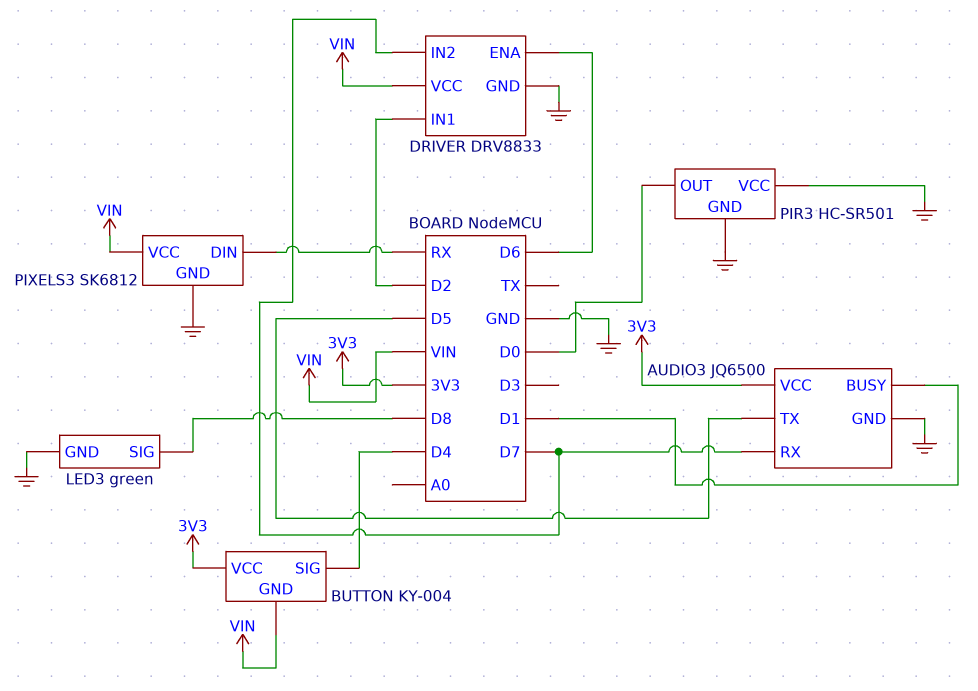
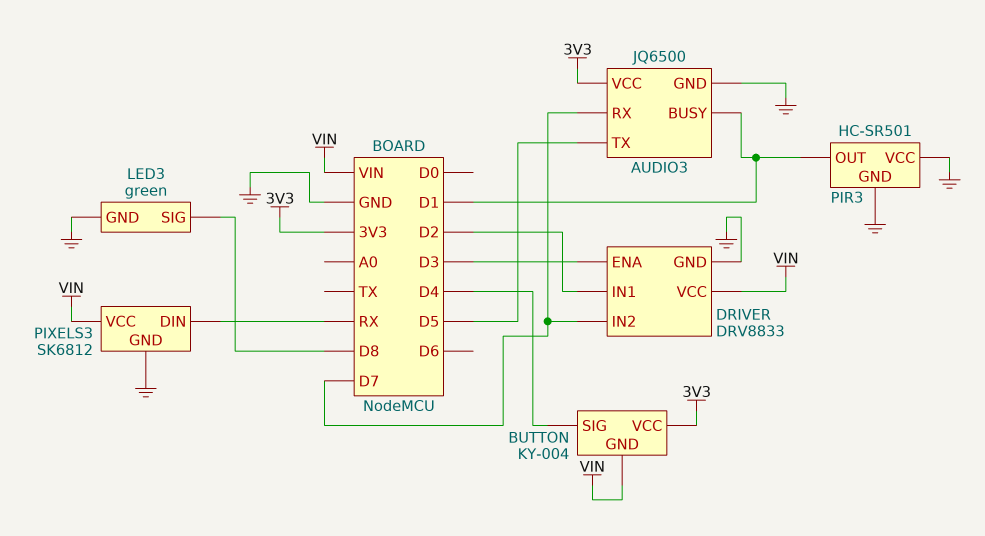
DRIVER pin ENA: D6 -> D3
PIR3 pin OUT: D0 -> D1

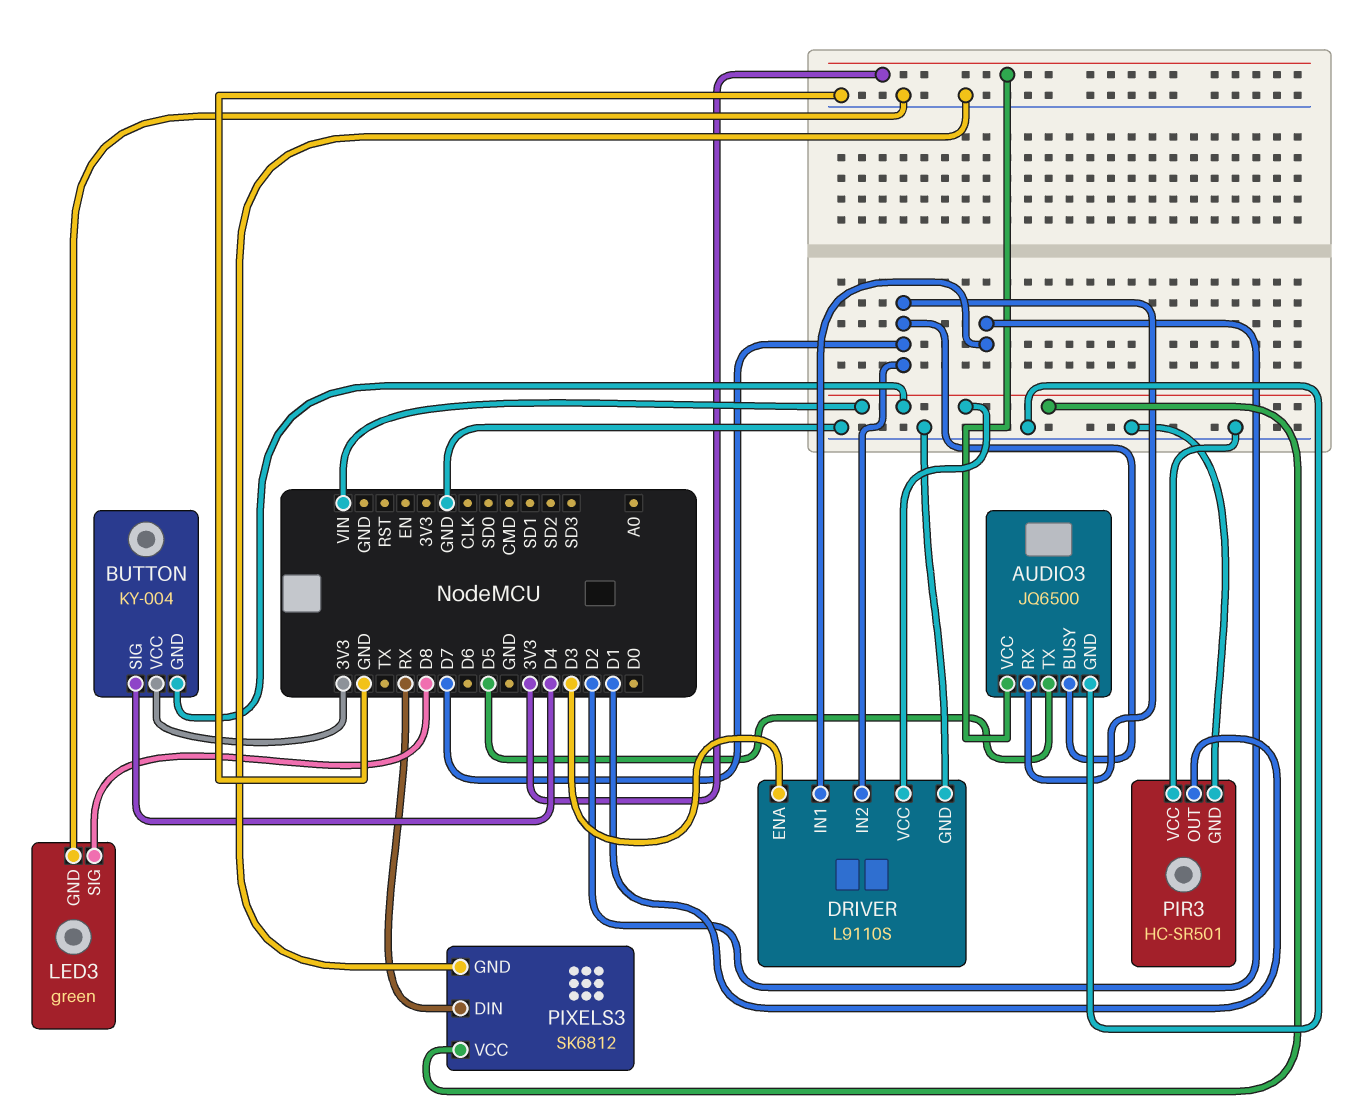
AUDIO3 pin BUSY: D1 -> D7
DRIVER: DRV8833 -> L9110S

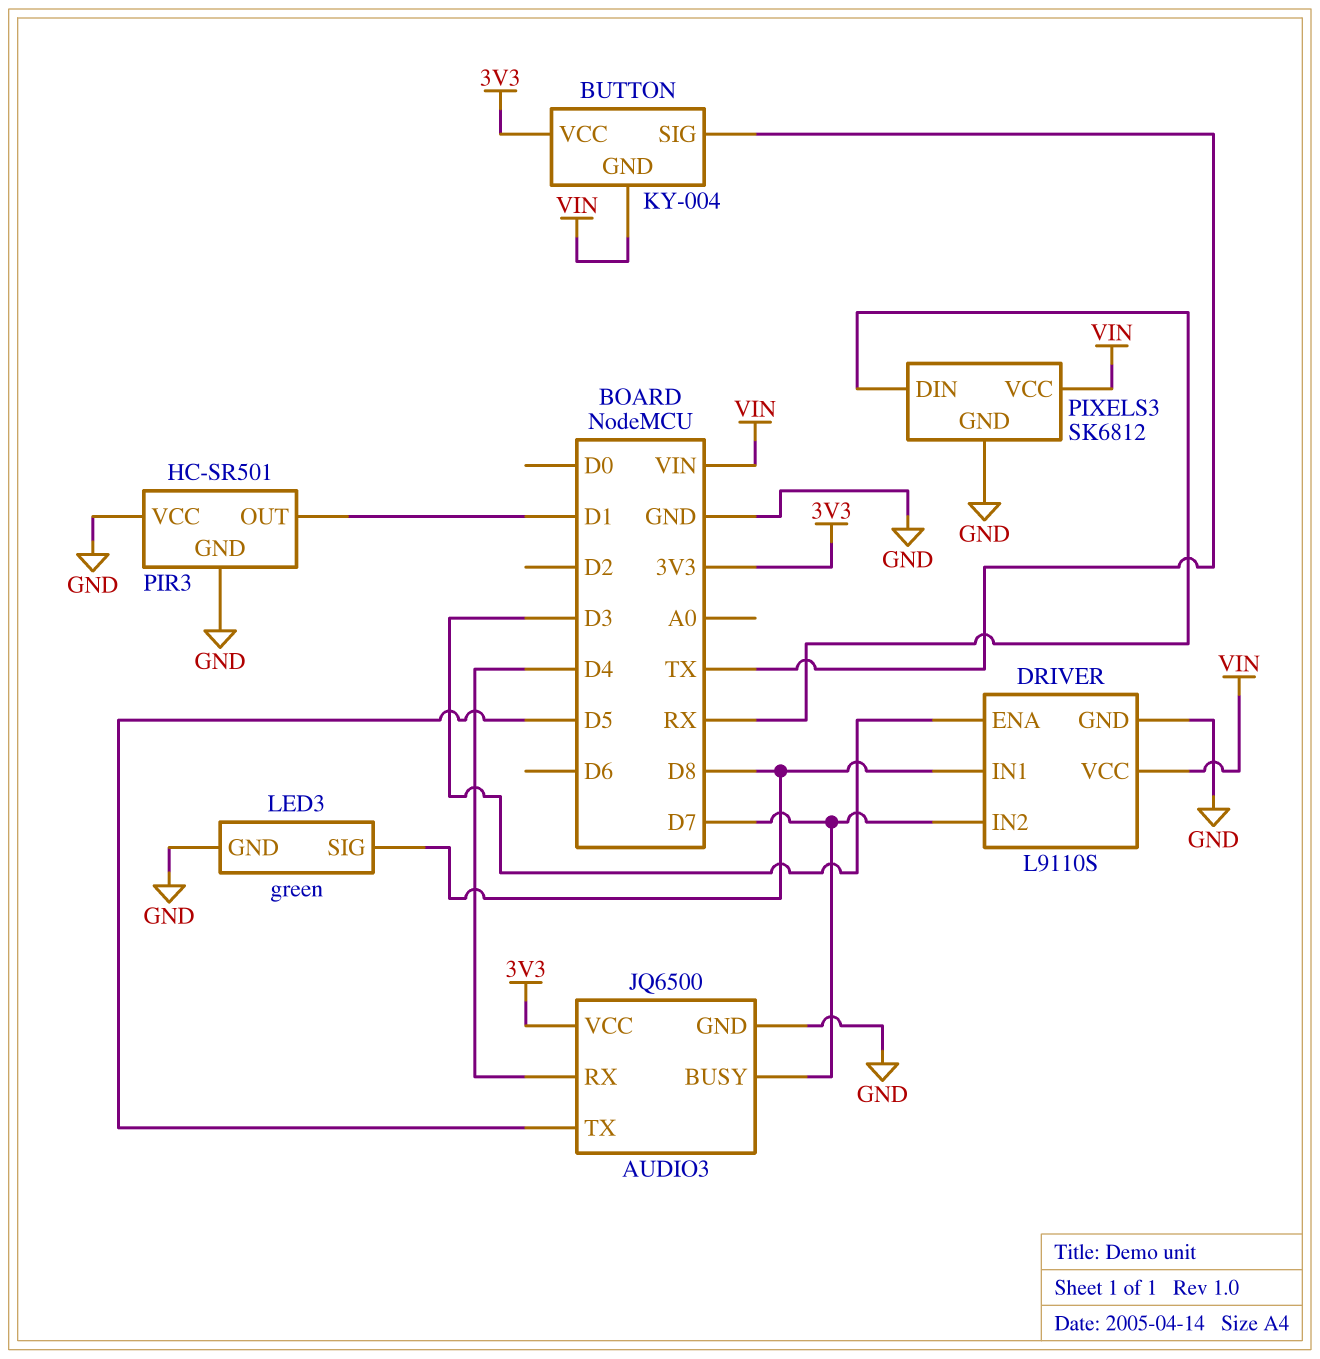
AUDIO3 pin RX: D7 -> D4
BUTTON pin SIG: D4 -> TX
DRIVER pin IN1: D2 -> D8

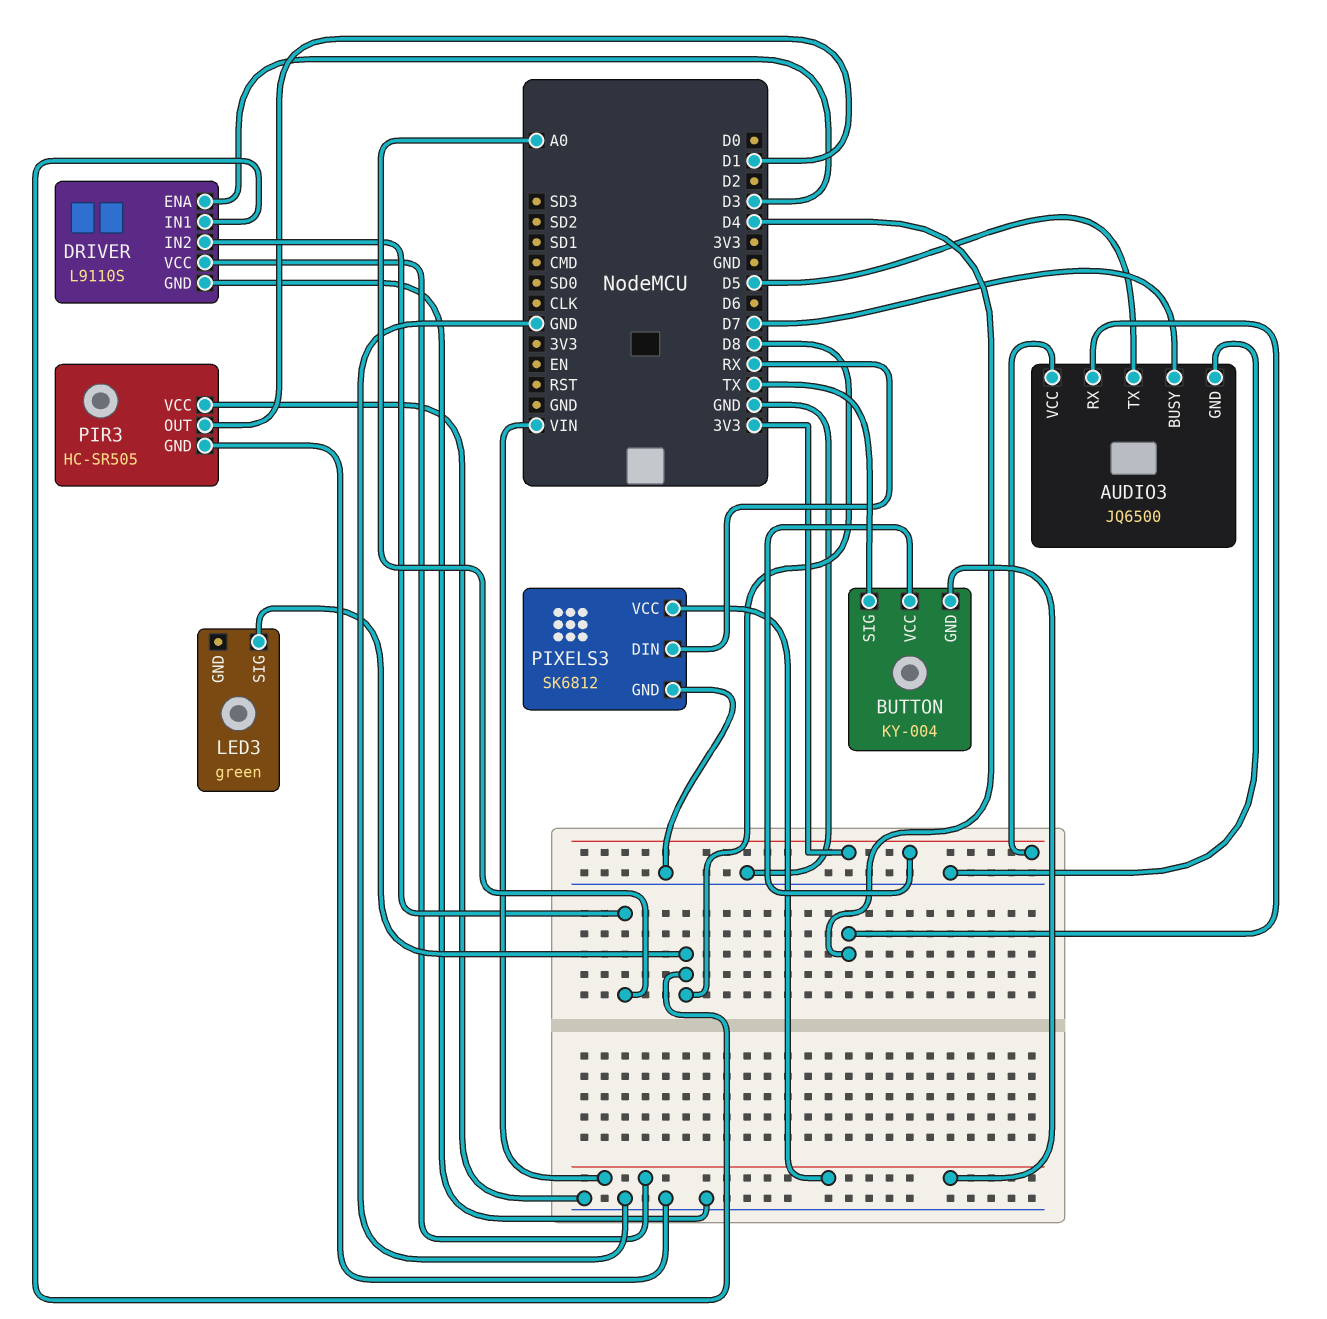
DRIVER pin IN2: D7 -> A0
LED3 pin GND: GND -> none
PIR3: HC-SR501 -> HC-SR505

